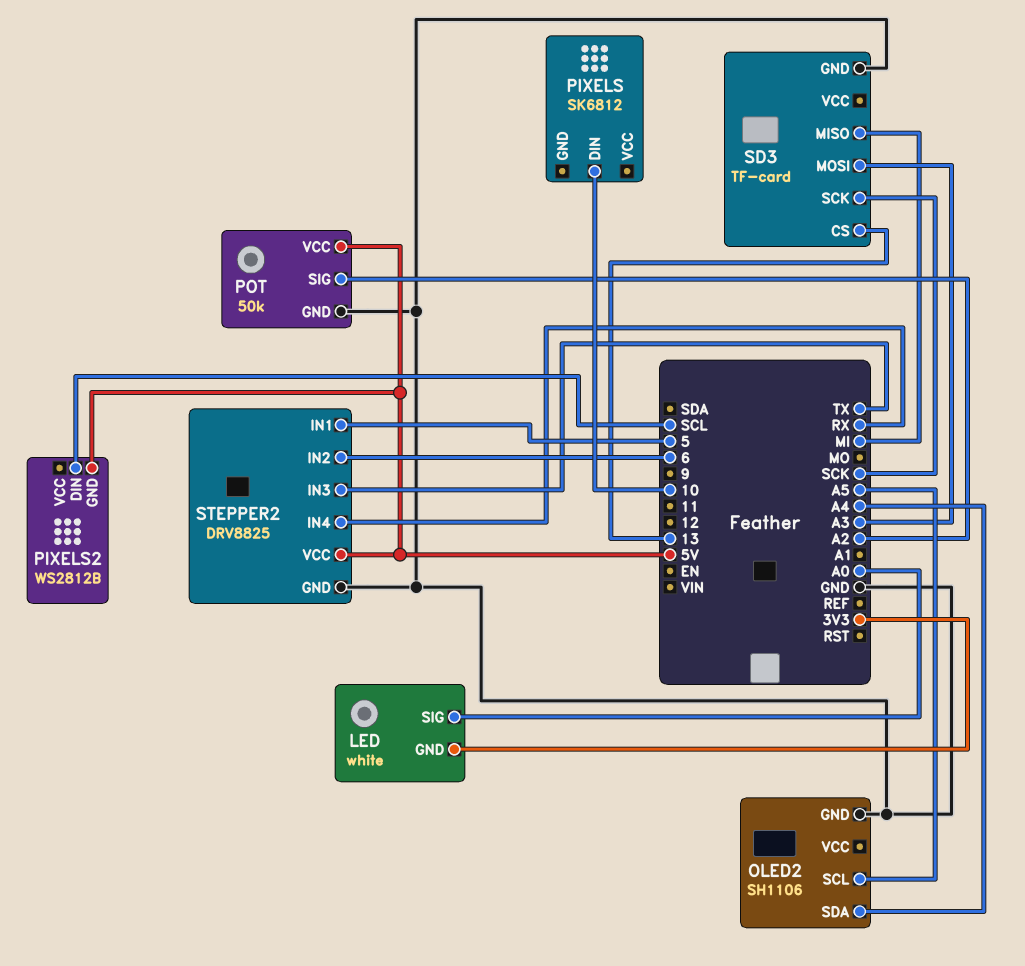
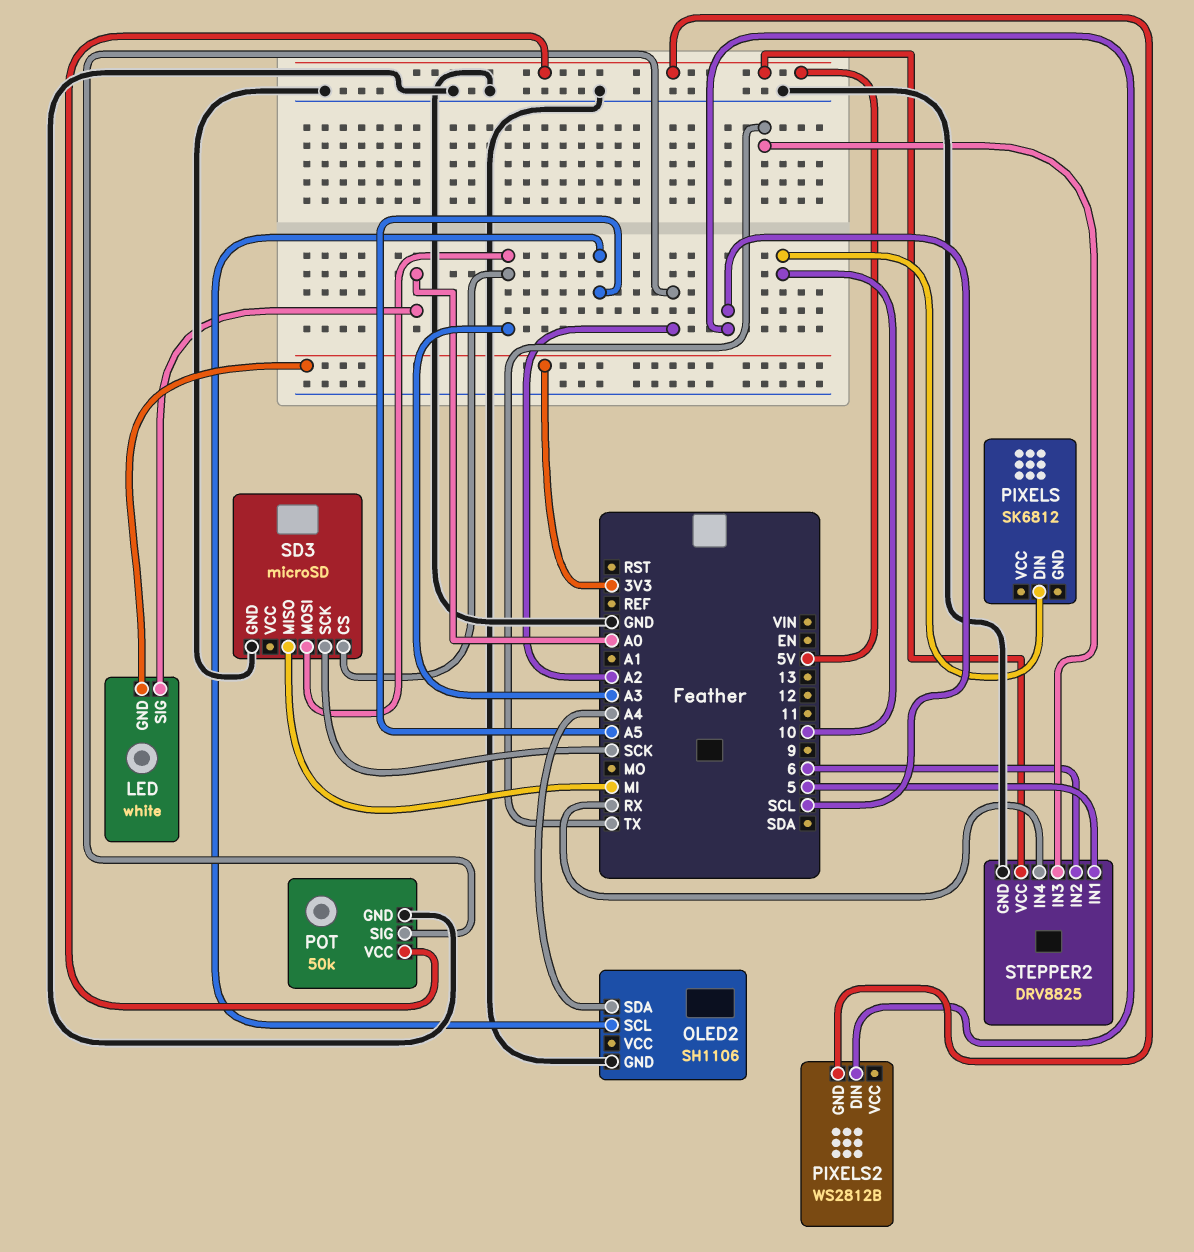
SD3: TF-card -> microSD
SD3 pin CS: 13 -> A3

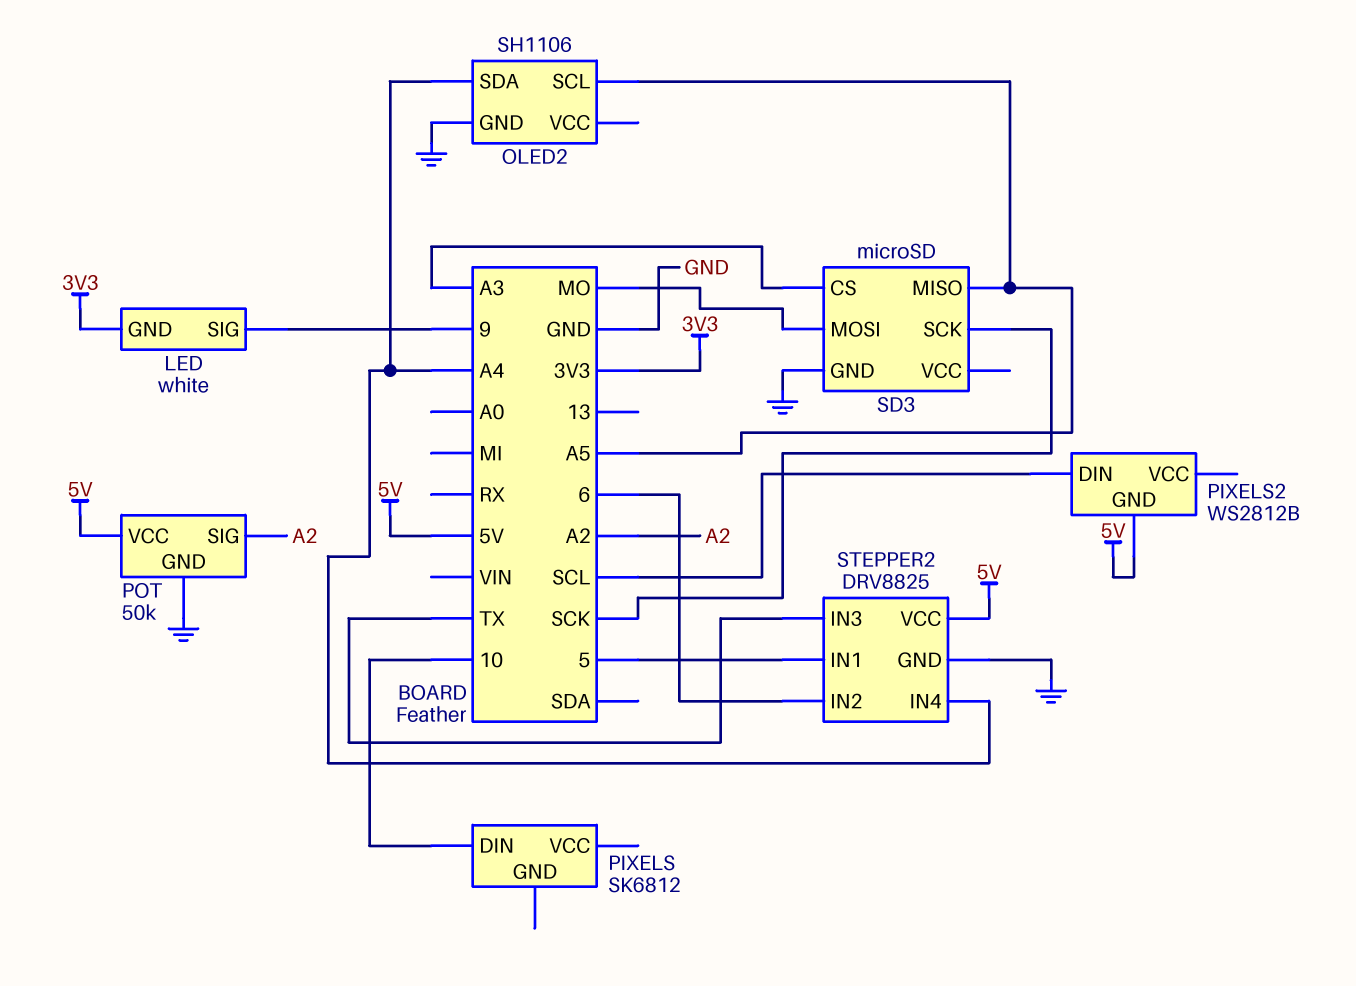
LED pin SIG: A0 -> 9
SD3 pin MISO: MI -> A5
SD3 pin MOSI: A3 -> MO
STEPPER2 pin IN4: RX -> A4

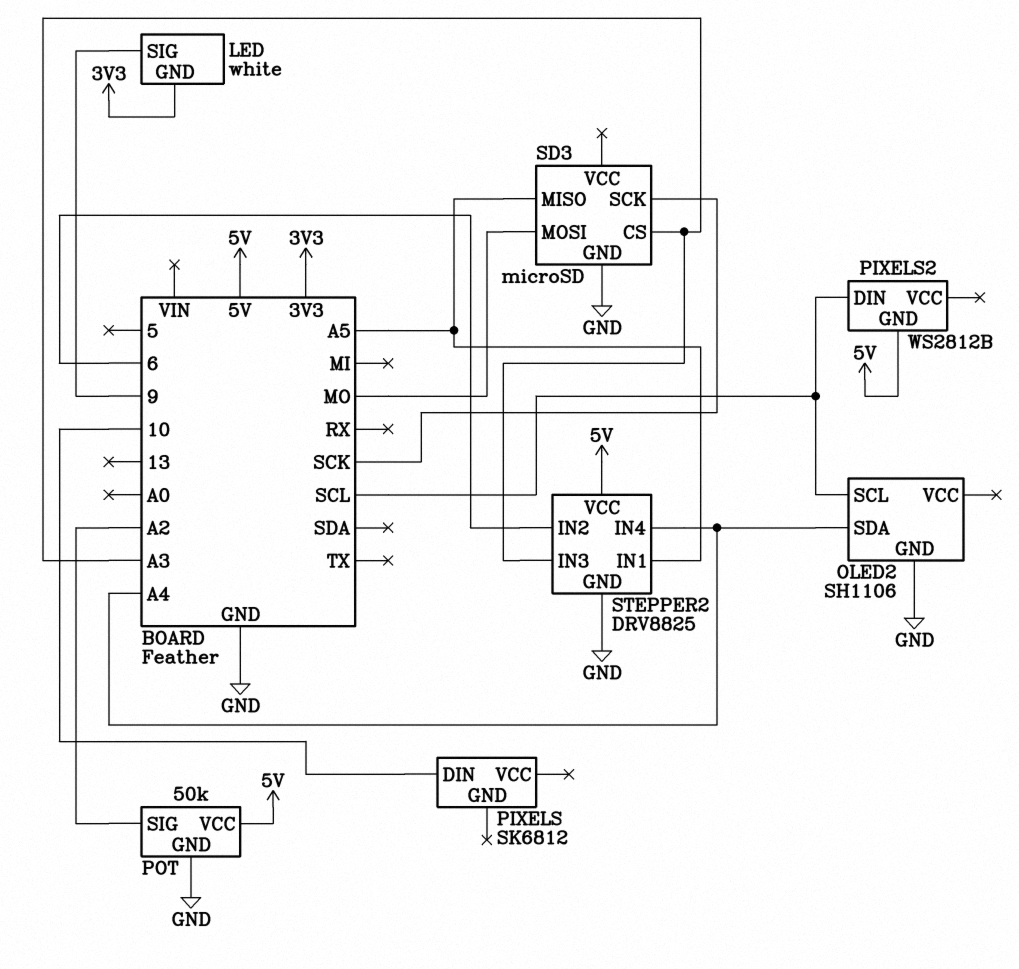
OLED2 pin SCL: A5 -> SCL
STEPPER2 pin IN1: 5 -> A5
STEPPER2 pin IN3: TX -> A3

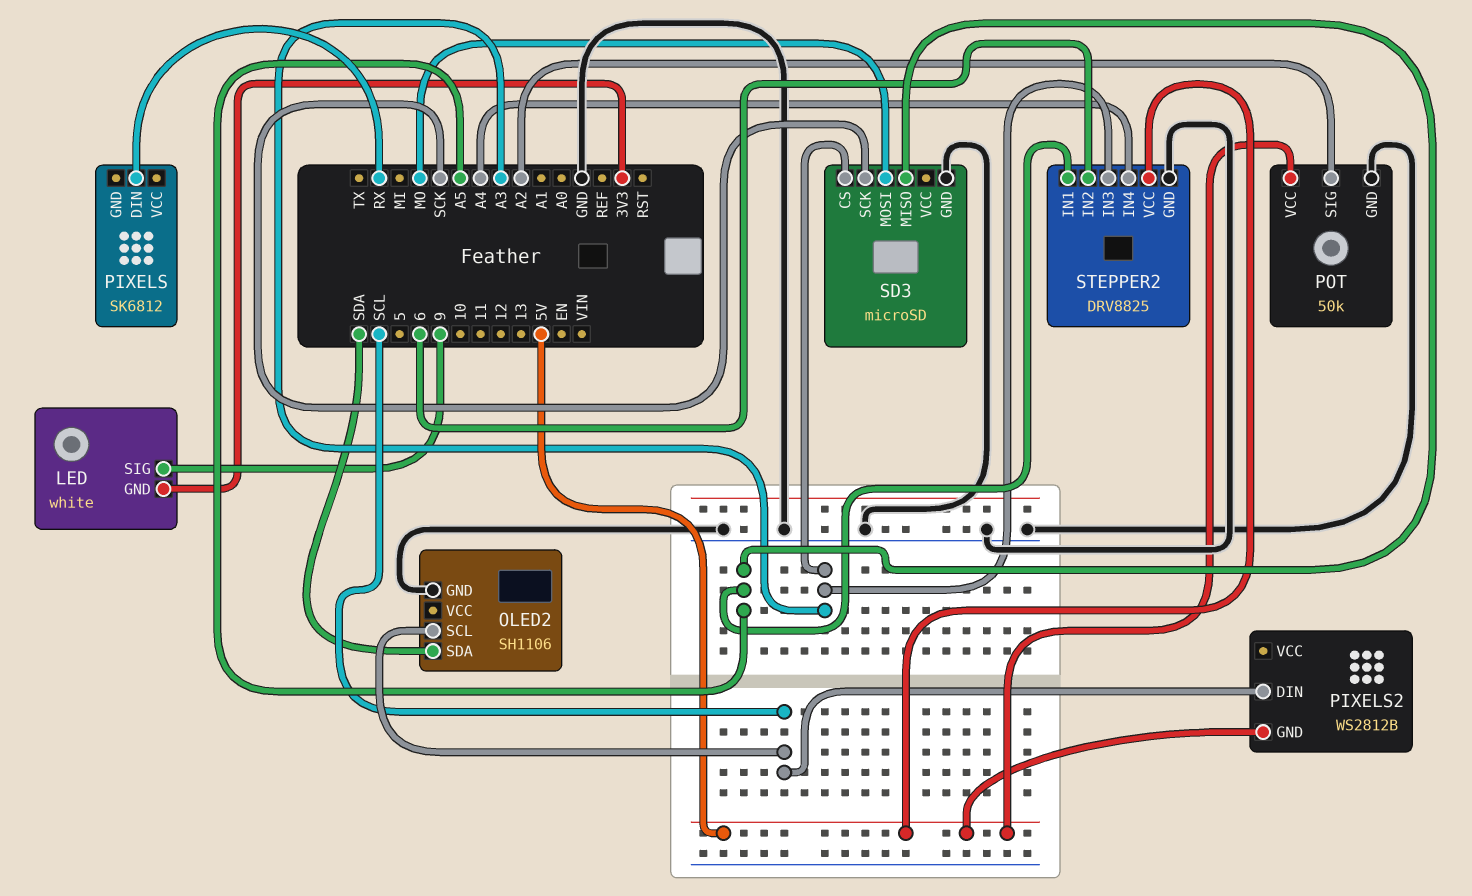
OLED2 pin SDA: A4 -> SDA
PIXELS pin DIN: 10 -> RX

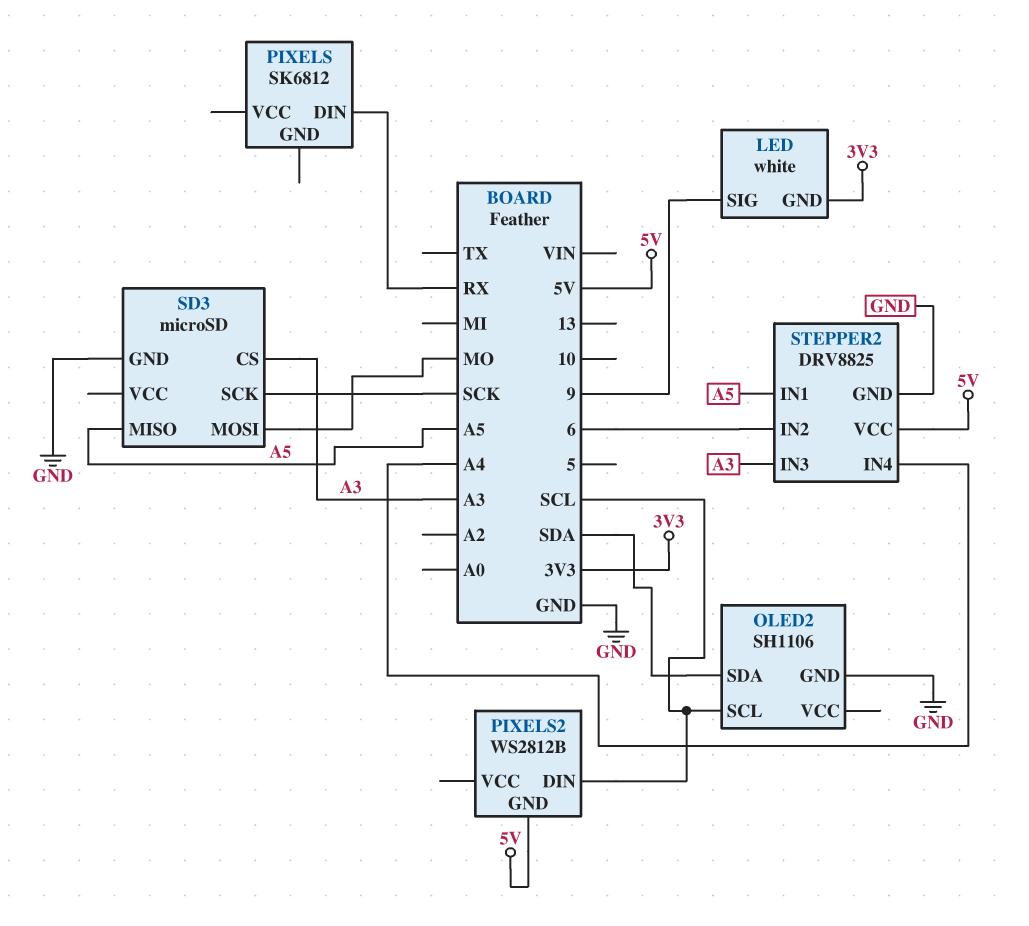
POT: 50k -> none
POT pin GND: GND -> none
POT pin SIG: A2 -> none
POT pin VCC: 5V -> none

